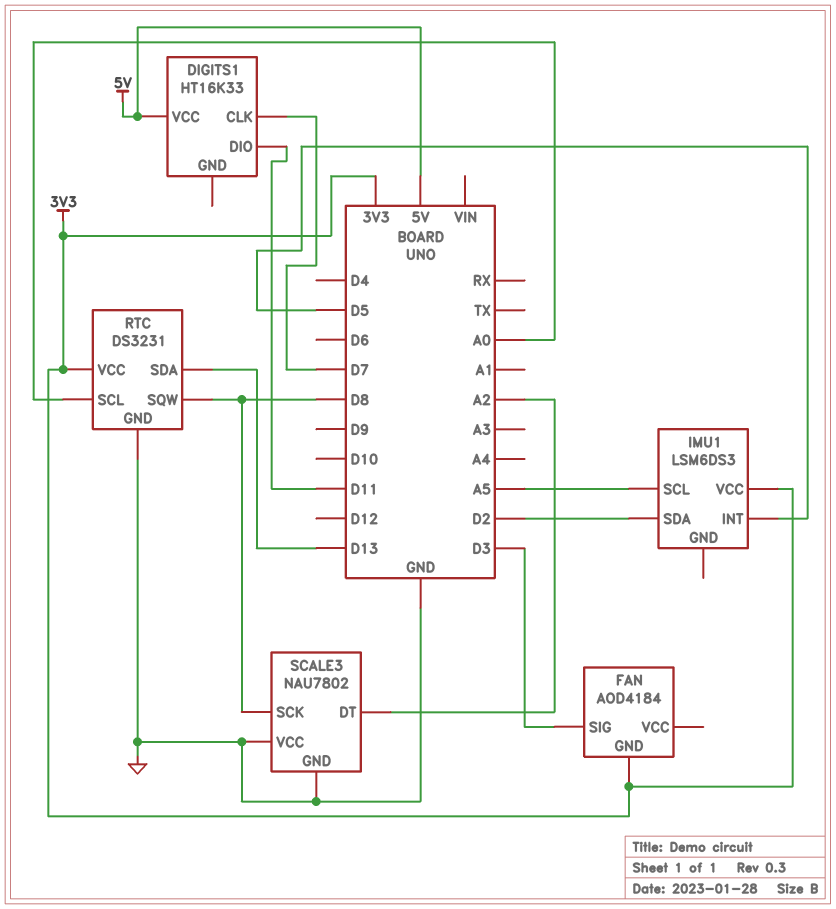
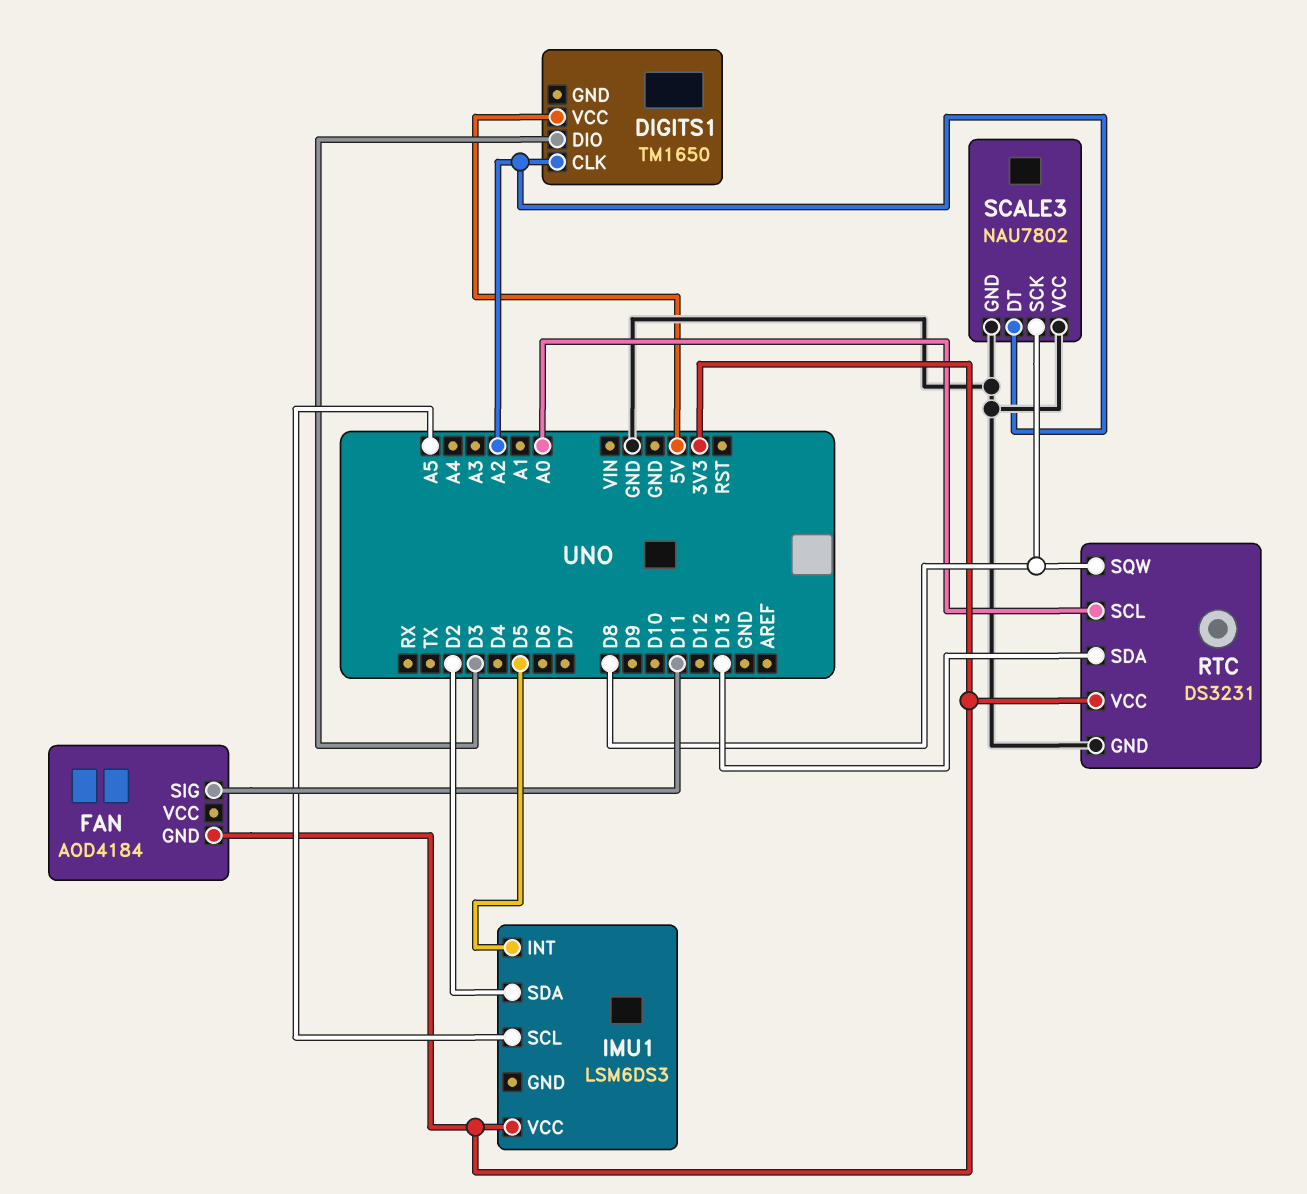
DIGITS1: HT16K33 -> TM1650
DIGITS1 pin CLK: D7 -> A2
DIGITS1 pin DIO: D11 -> D3
FAN pin SIG: D3 -> D11

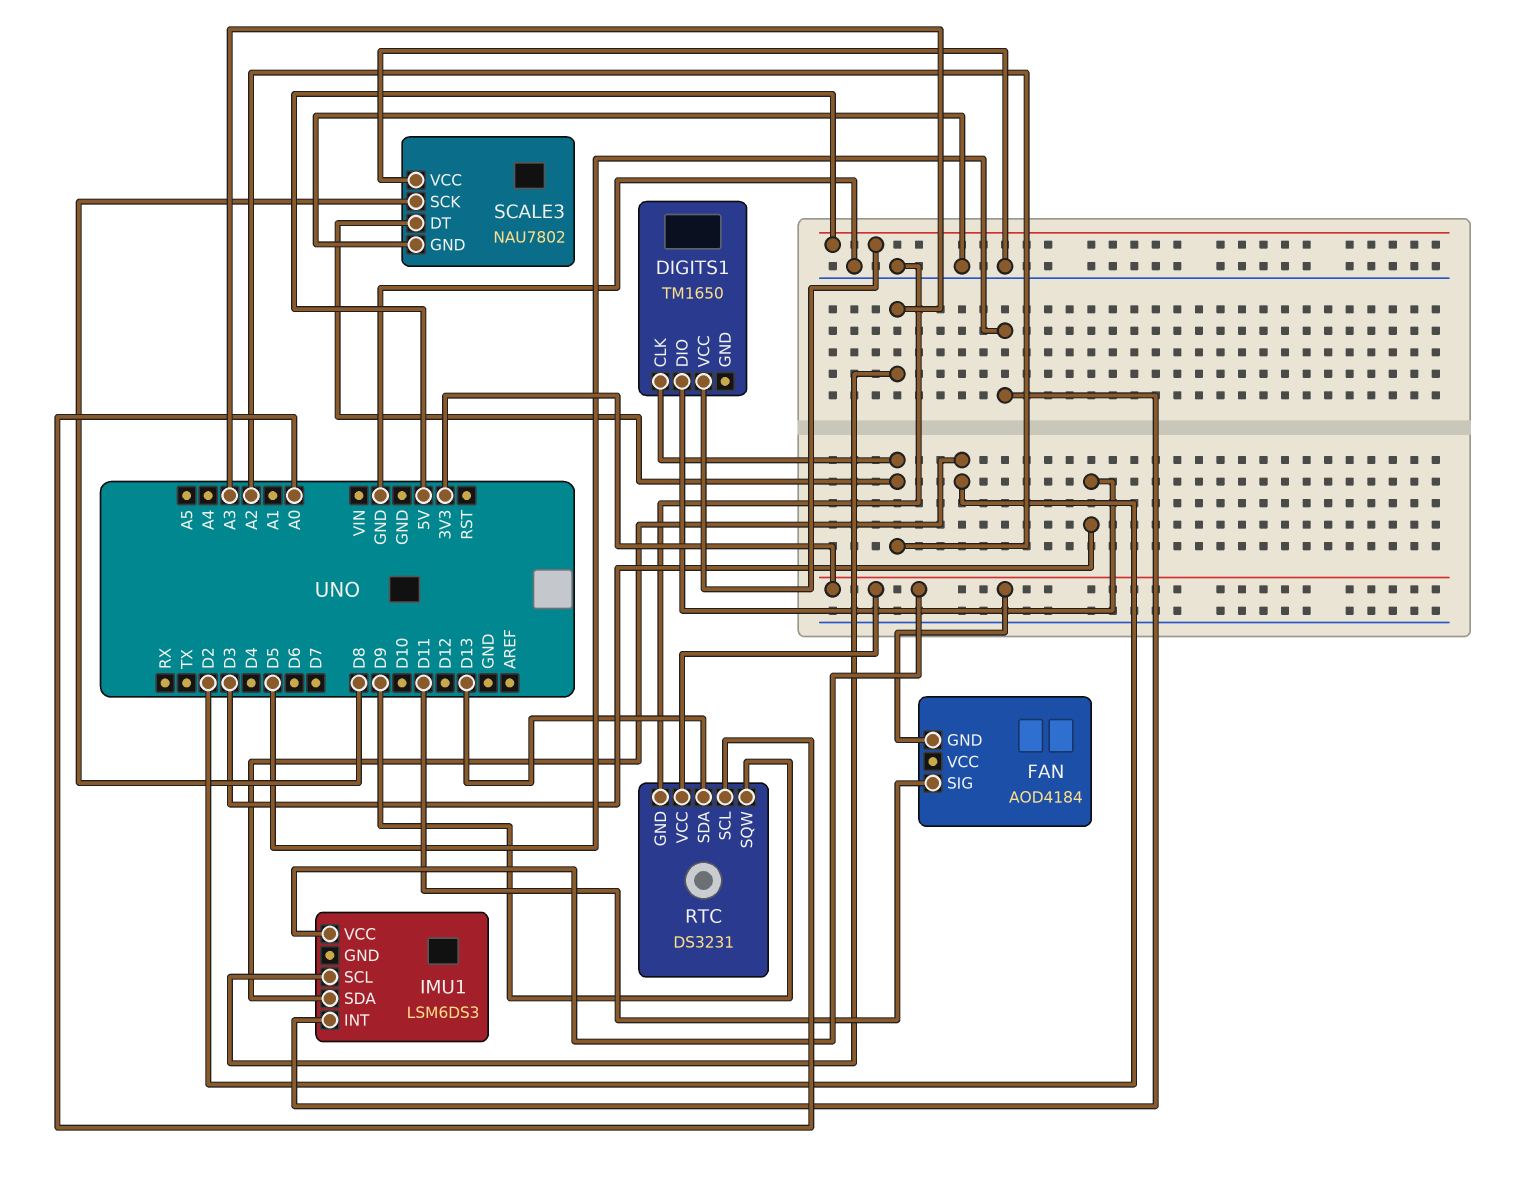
IMU1 pin SCL: A5 -> A3
RTC pin SQW: D8 -> D9

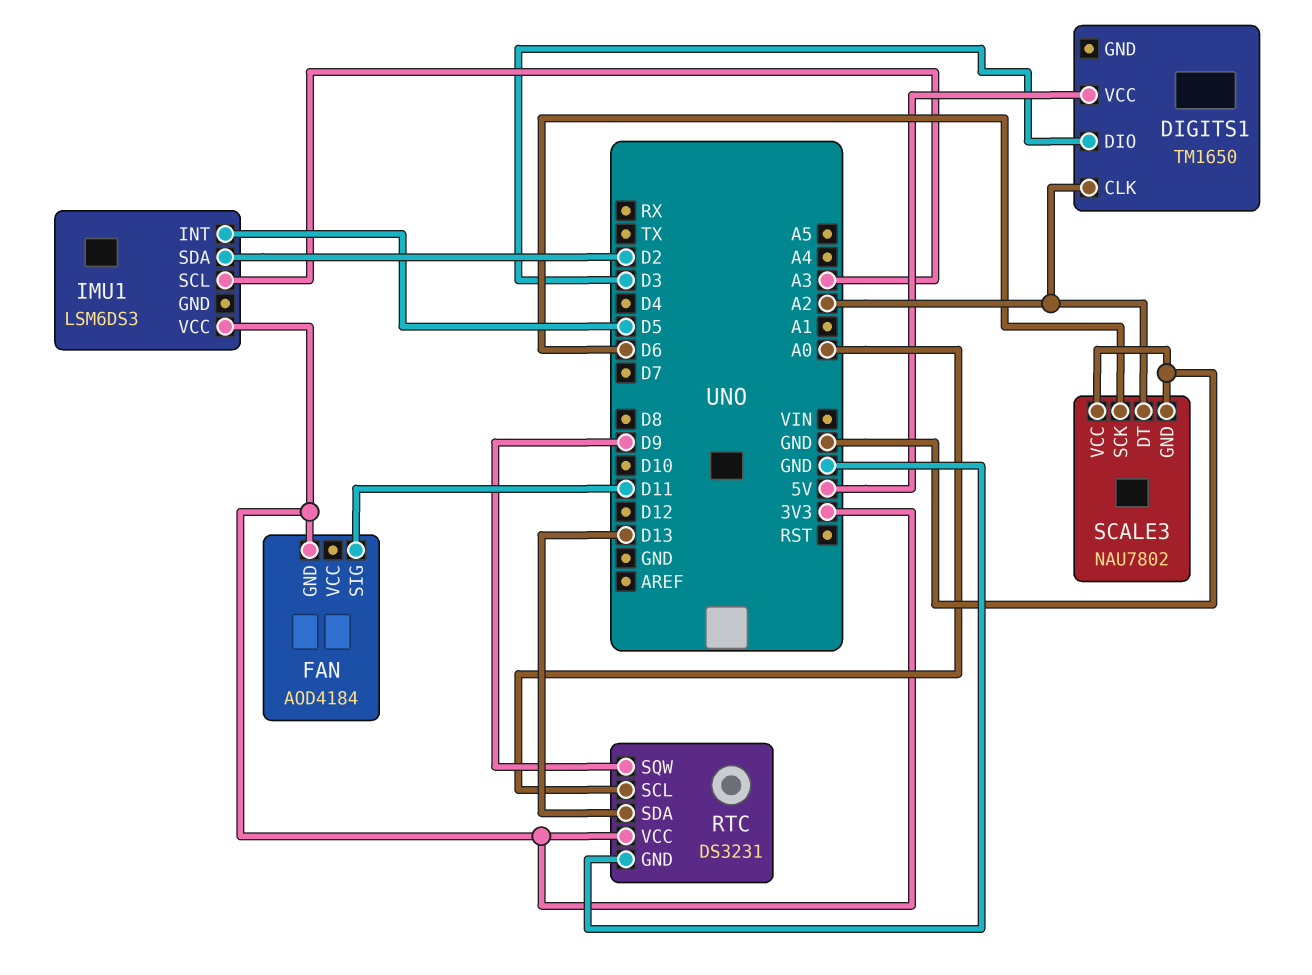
SCALE3 pin SCK: D8 -> D6

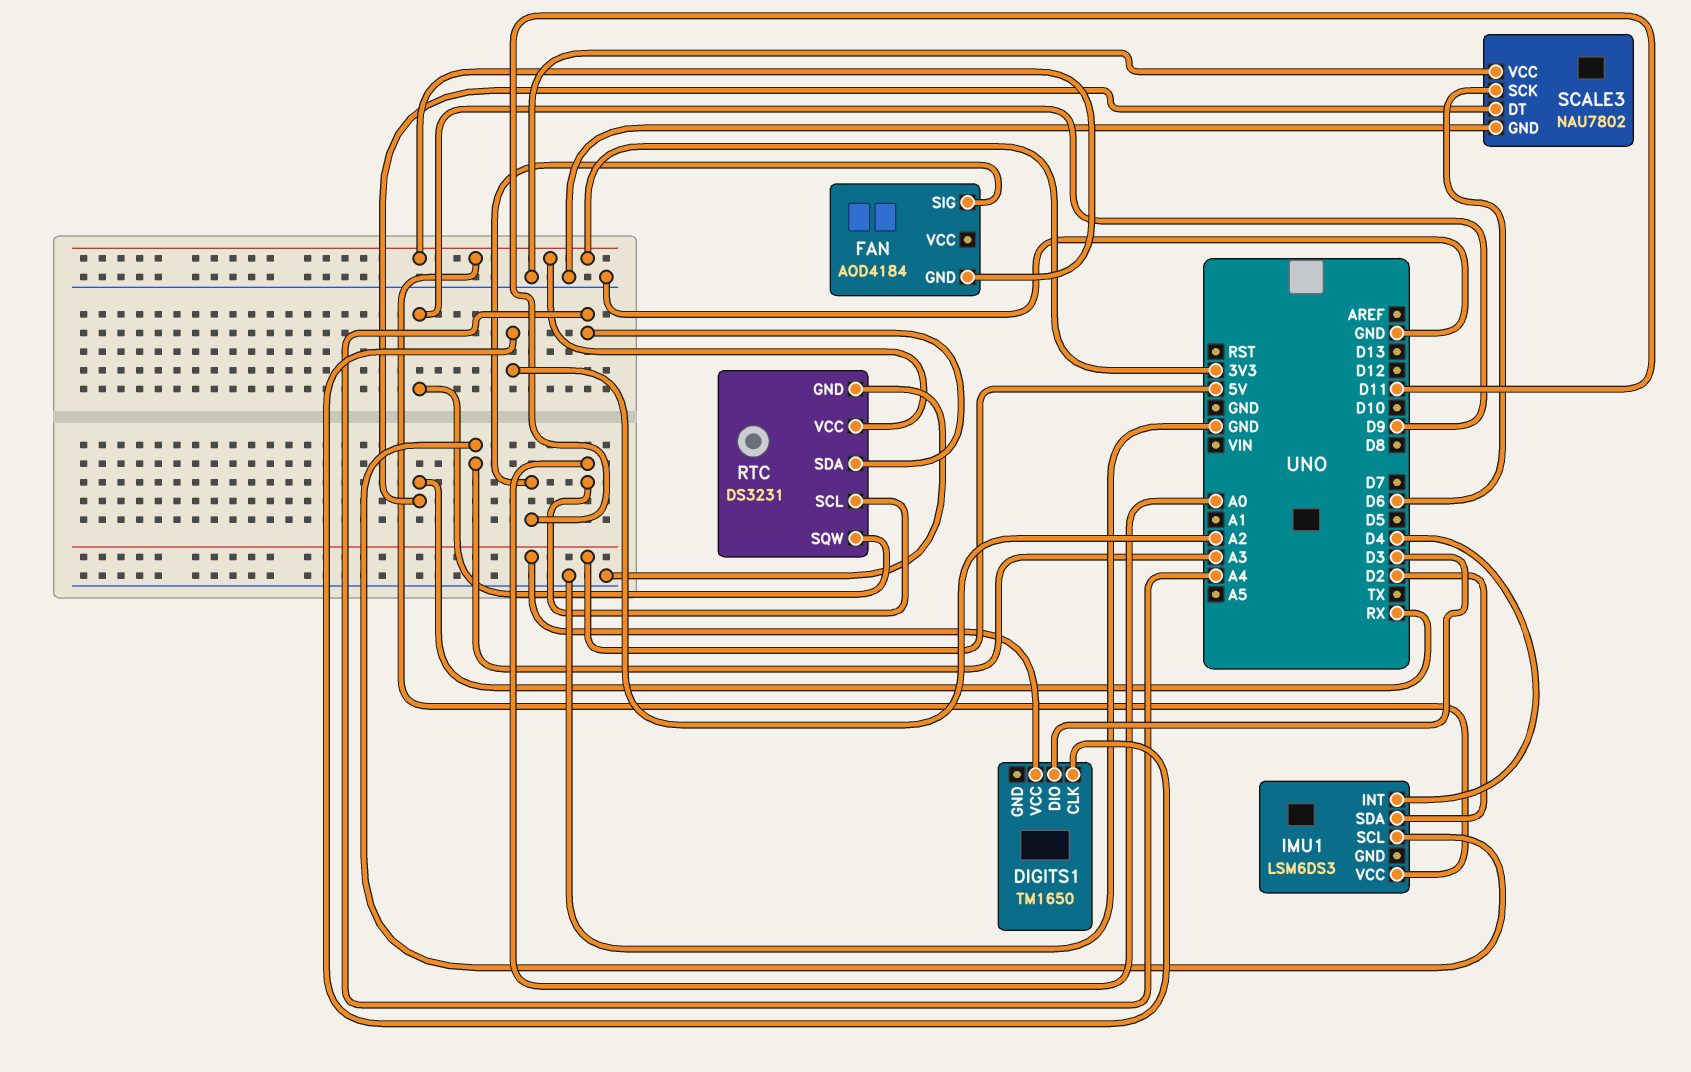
IMU1 pin INT: D5 -> D4
RTC pin SDA: D13 -> A4
SCALE3 pin DT: A2 -> RX

